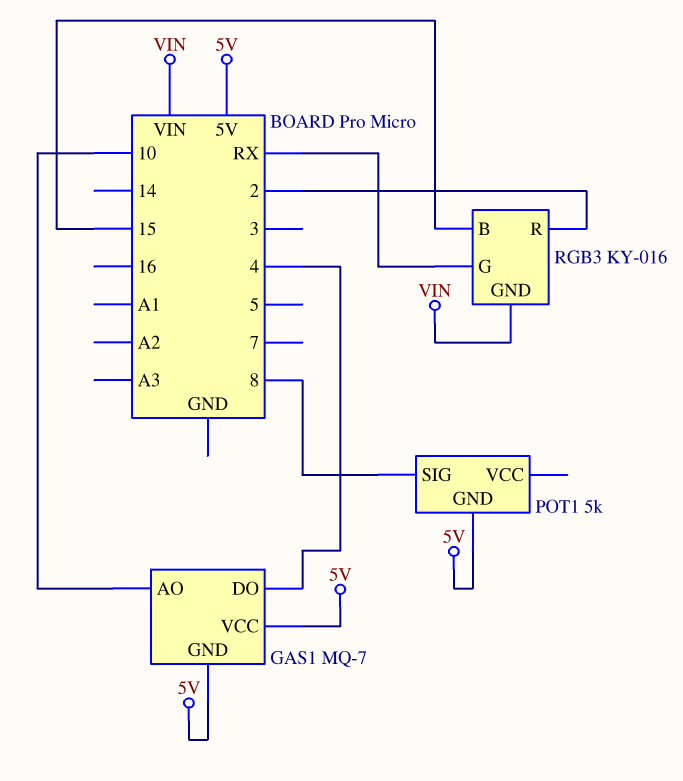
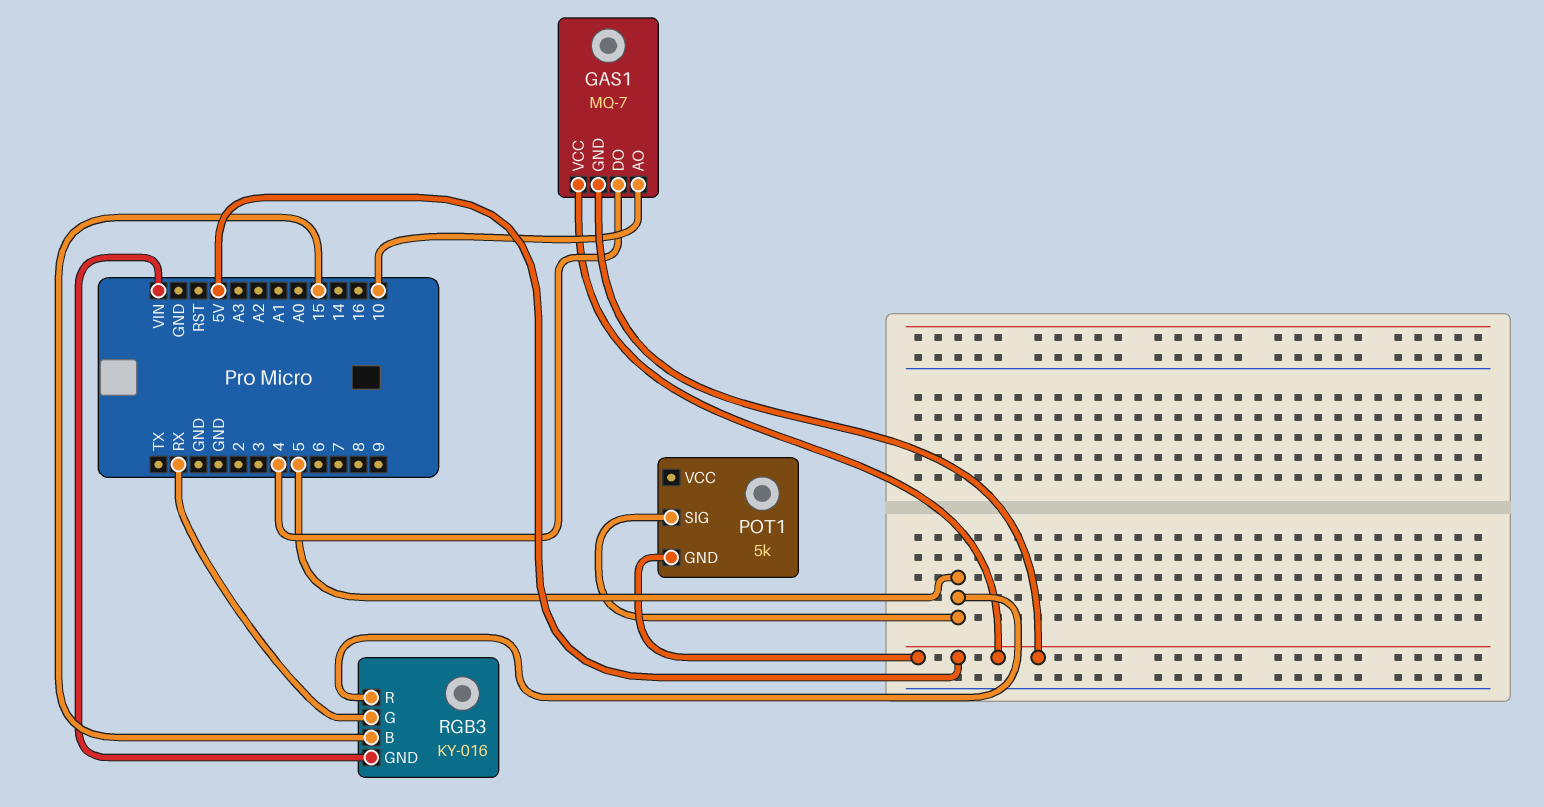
POT1 pin SIG: 8 -> 5
RGB3 pin R: 2 -> 5

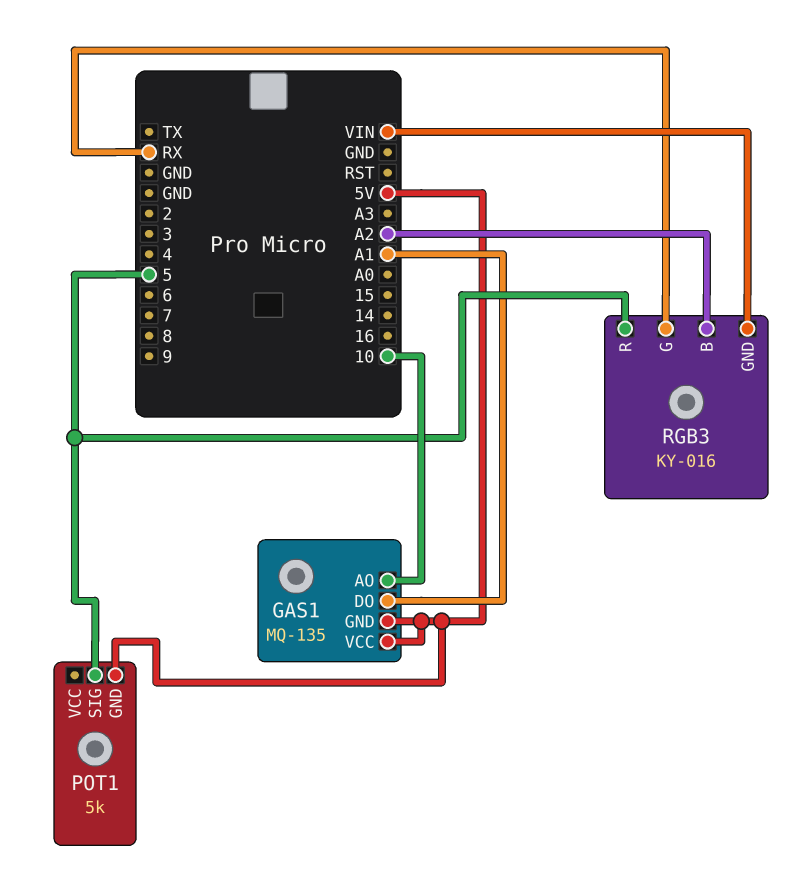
GAS1: MQ-7 -> MQ-135
GAS1 pin DO: 4 -> A1
RGB3 pin B: 15 -> A2

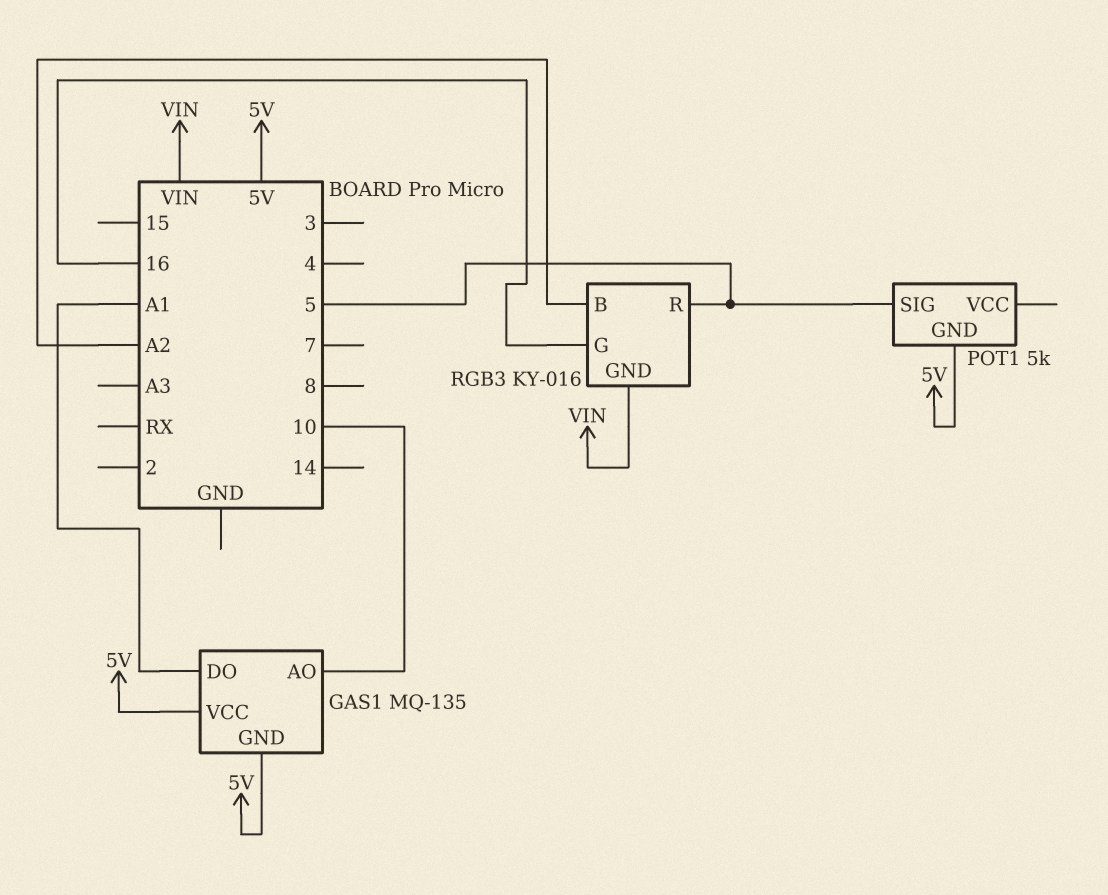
RGB3 pin G: RX -> 16

